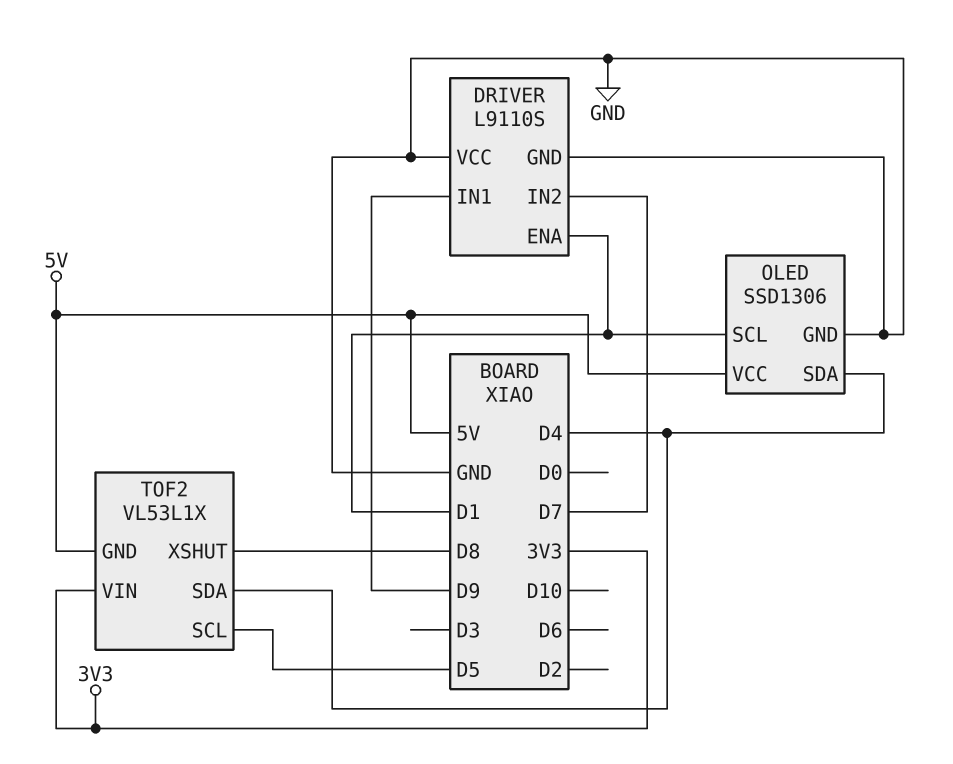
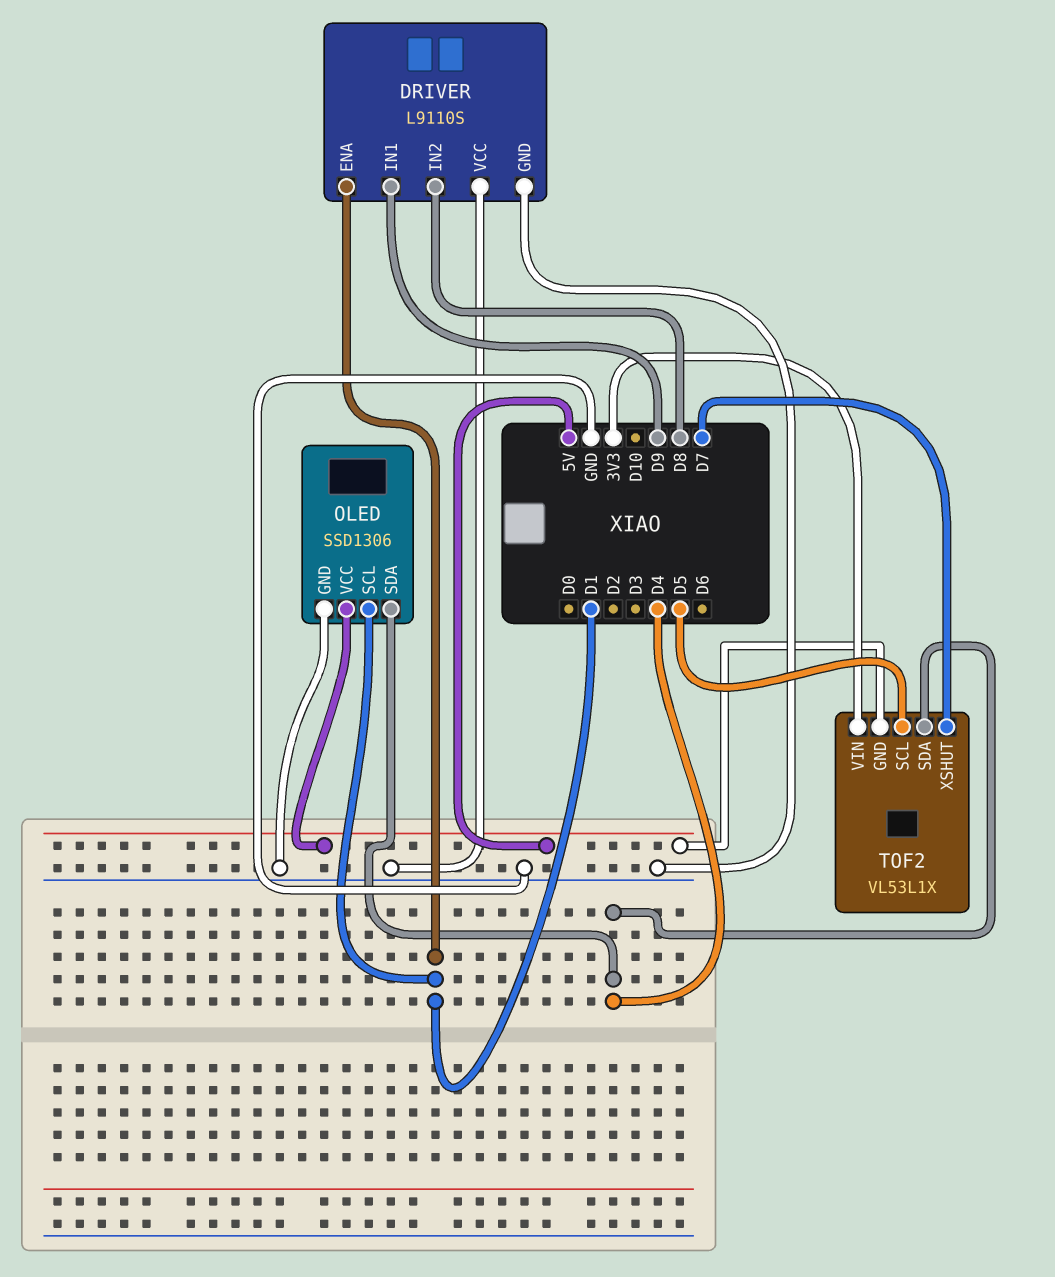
DRIVER pin IN2: D7 -> D8
TOF2 pin XSHUT: D8 -> D7

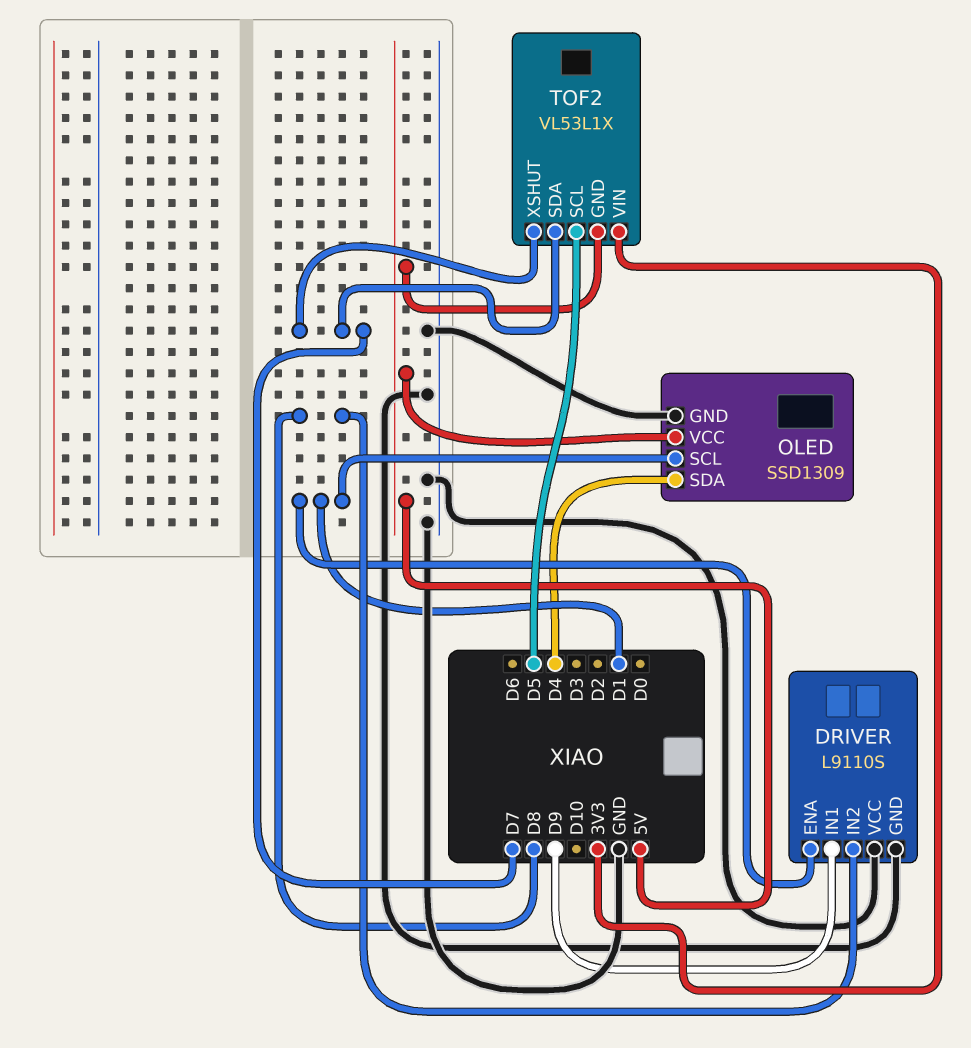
OLED: SSD1306 -> SSD1309
TOF2 pin SDA: D4 -> D7

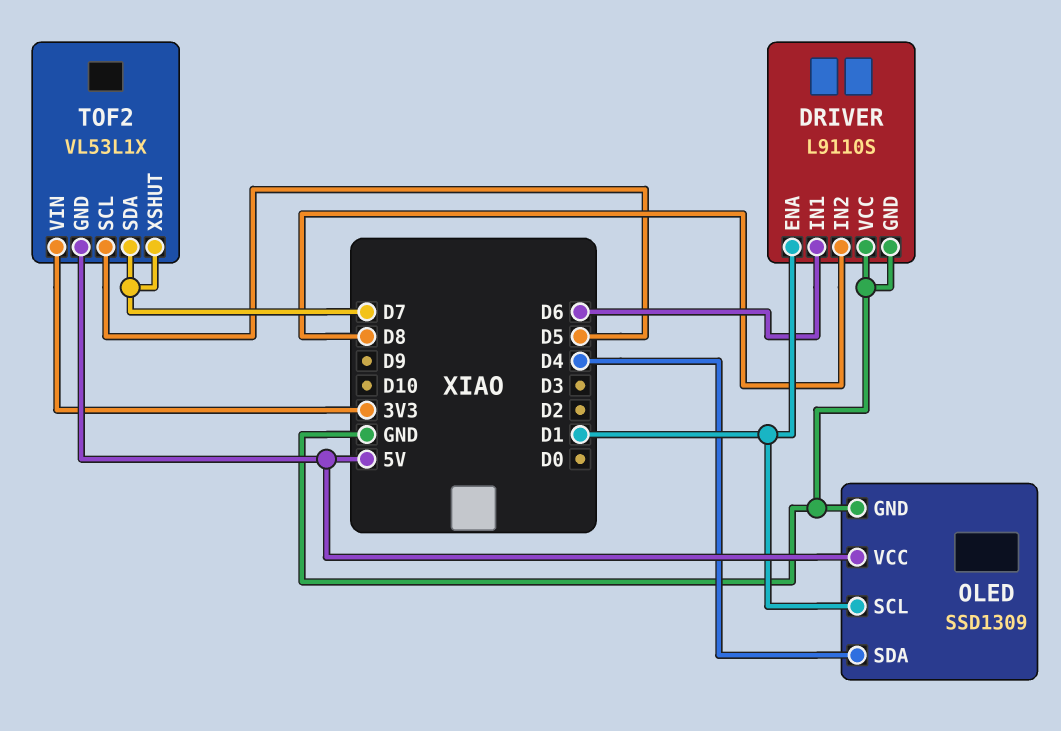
DRIVER pin IN1: D9 -> D6

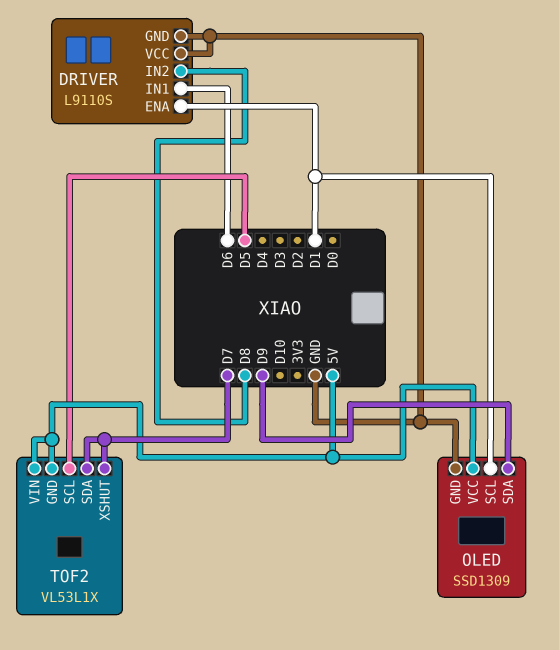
OLED pin SDA: D4 -> D9
TOF2 pin VIN: 3V3 -> 5V

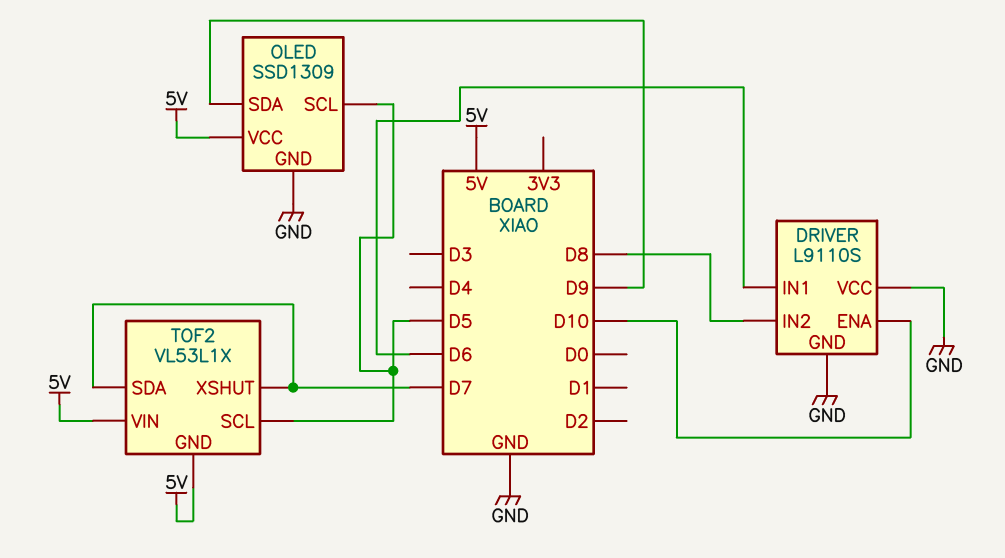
DRIVER pin ENA: D1 -> D10
OLED pin SCL: D1 -> D5

